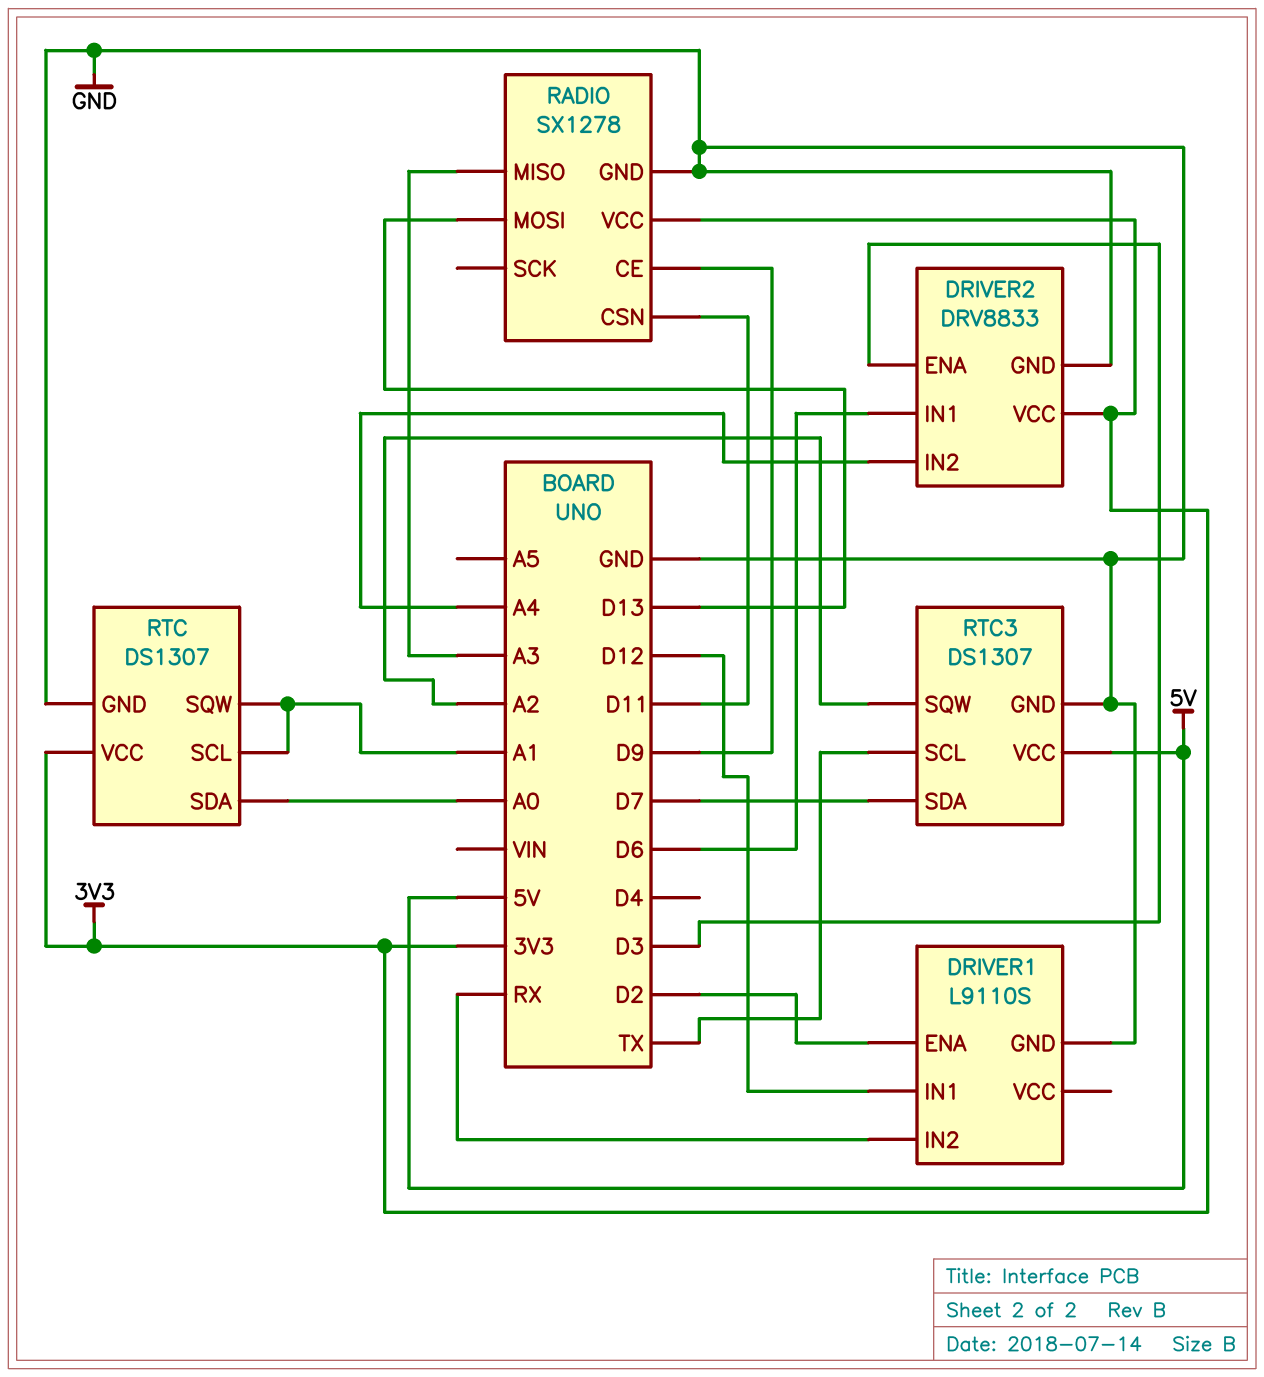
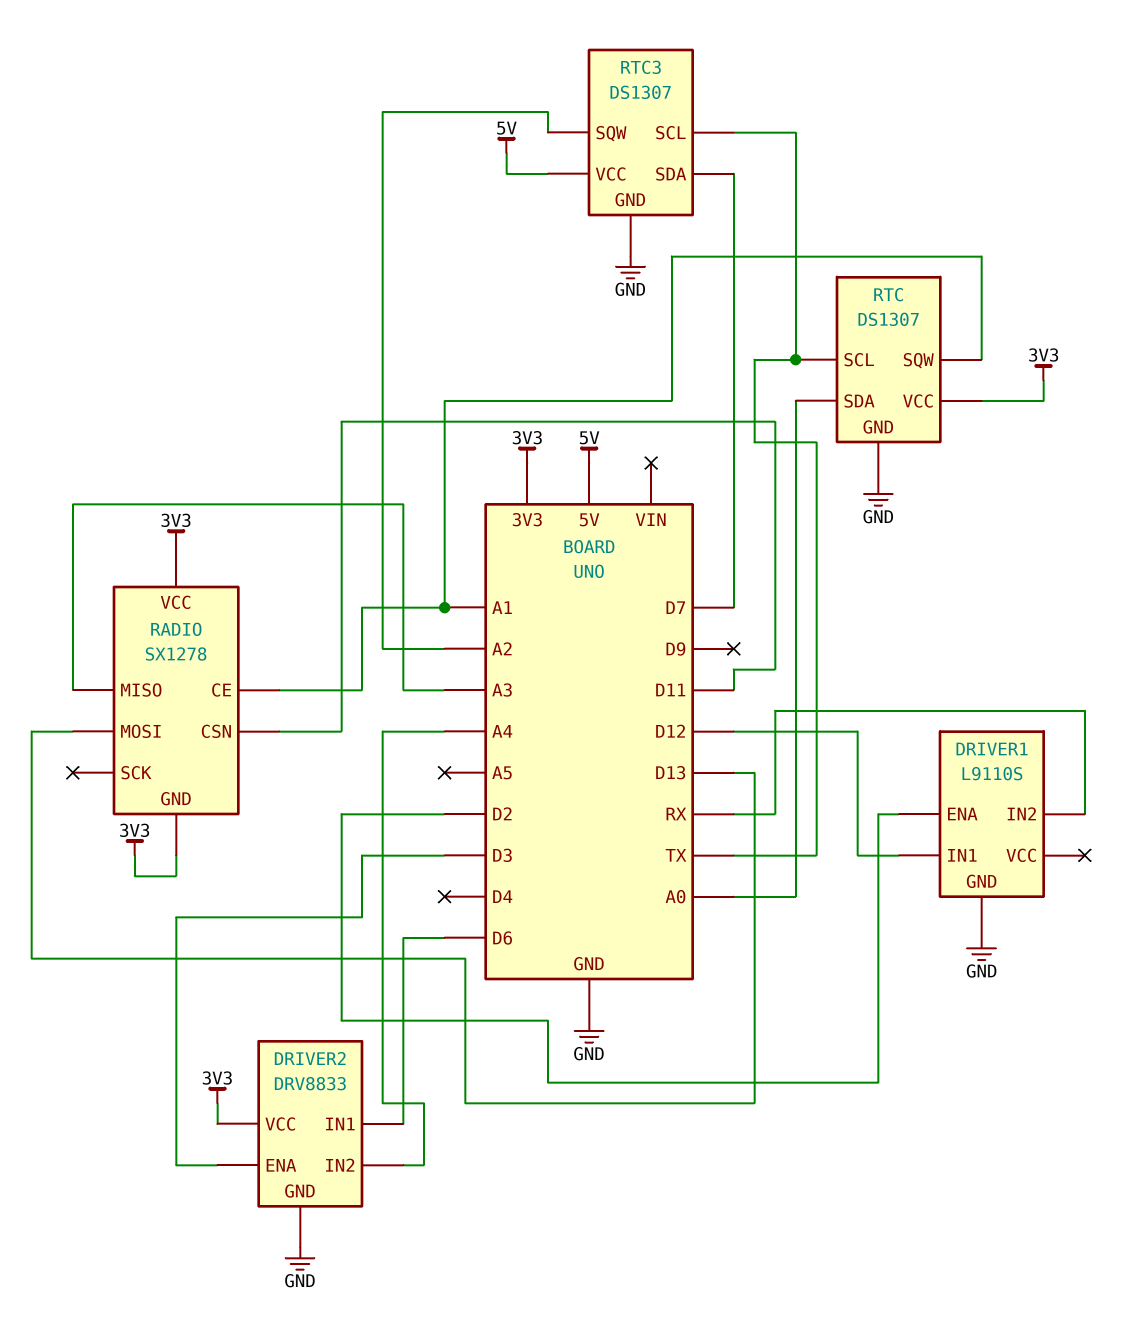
RADIO pin CE: D9 -> A1
RADIO pin GND: GND -> 3V3
RTC pin SCL: A1 -> TX

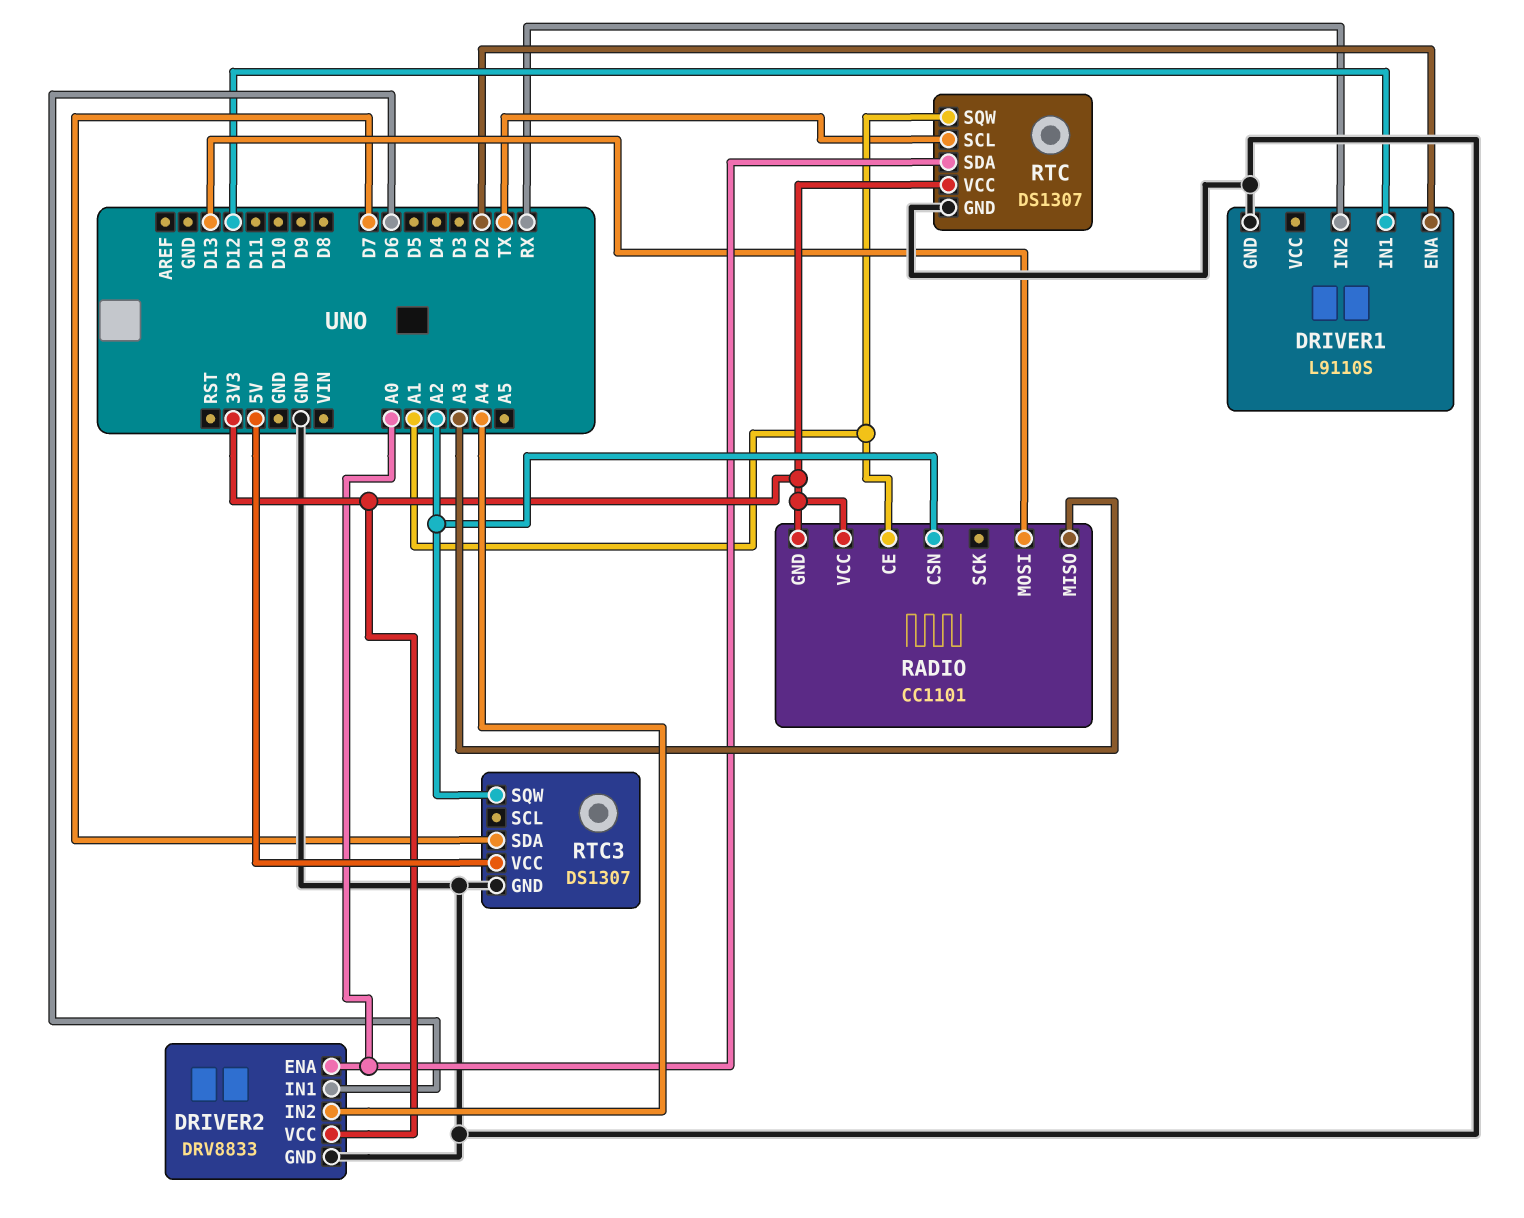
DRIVER2 pin ENA: D3 -> A0
RADIO: SX1278 -> CC1101
RADIO pin CSN: D11 -> A2
RTC3 pin SCL: TX -> none

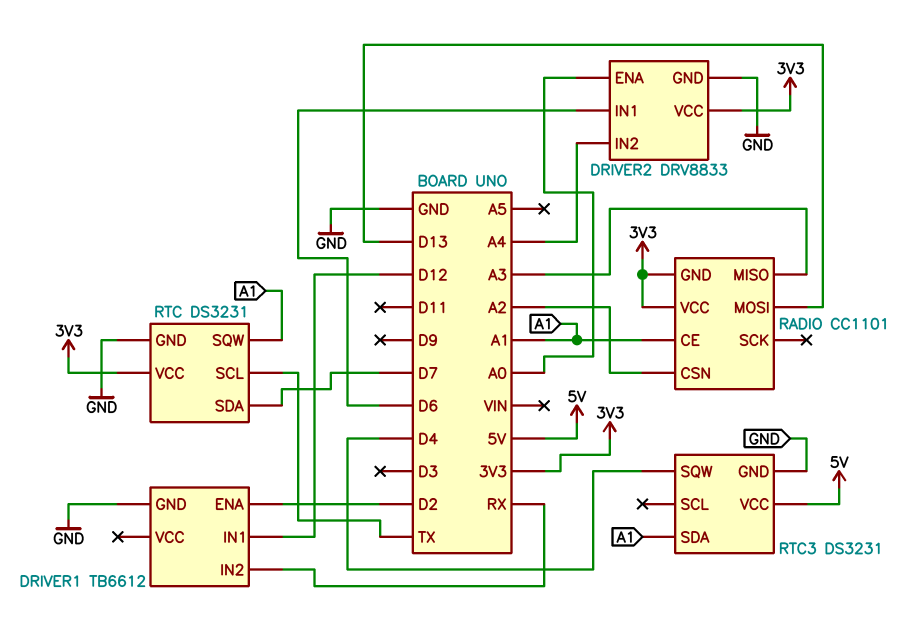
DRIVER1: L9110S -> TB6612
RTC: DS1307 -> DS3231
RTC pin SDA: A0 -> D7
RTC3: DS1307 -> DS3231
RTC3 pin SDA: D7 -> A1
RTC3 pin SQW: A2 -> D4

